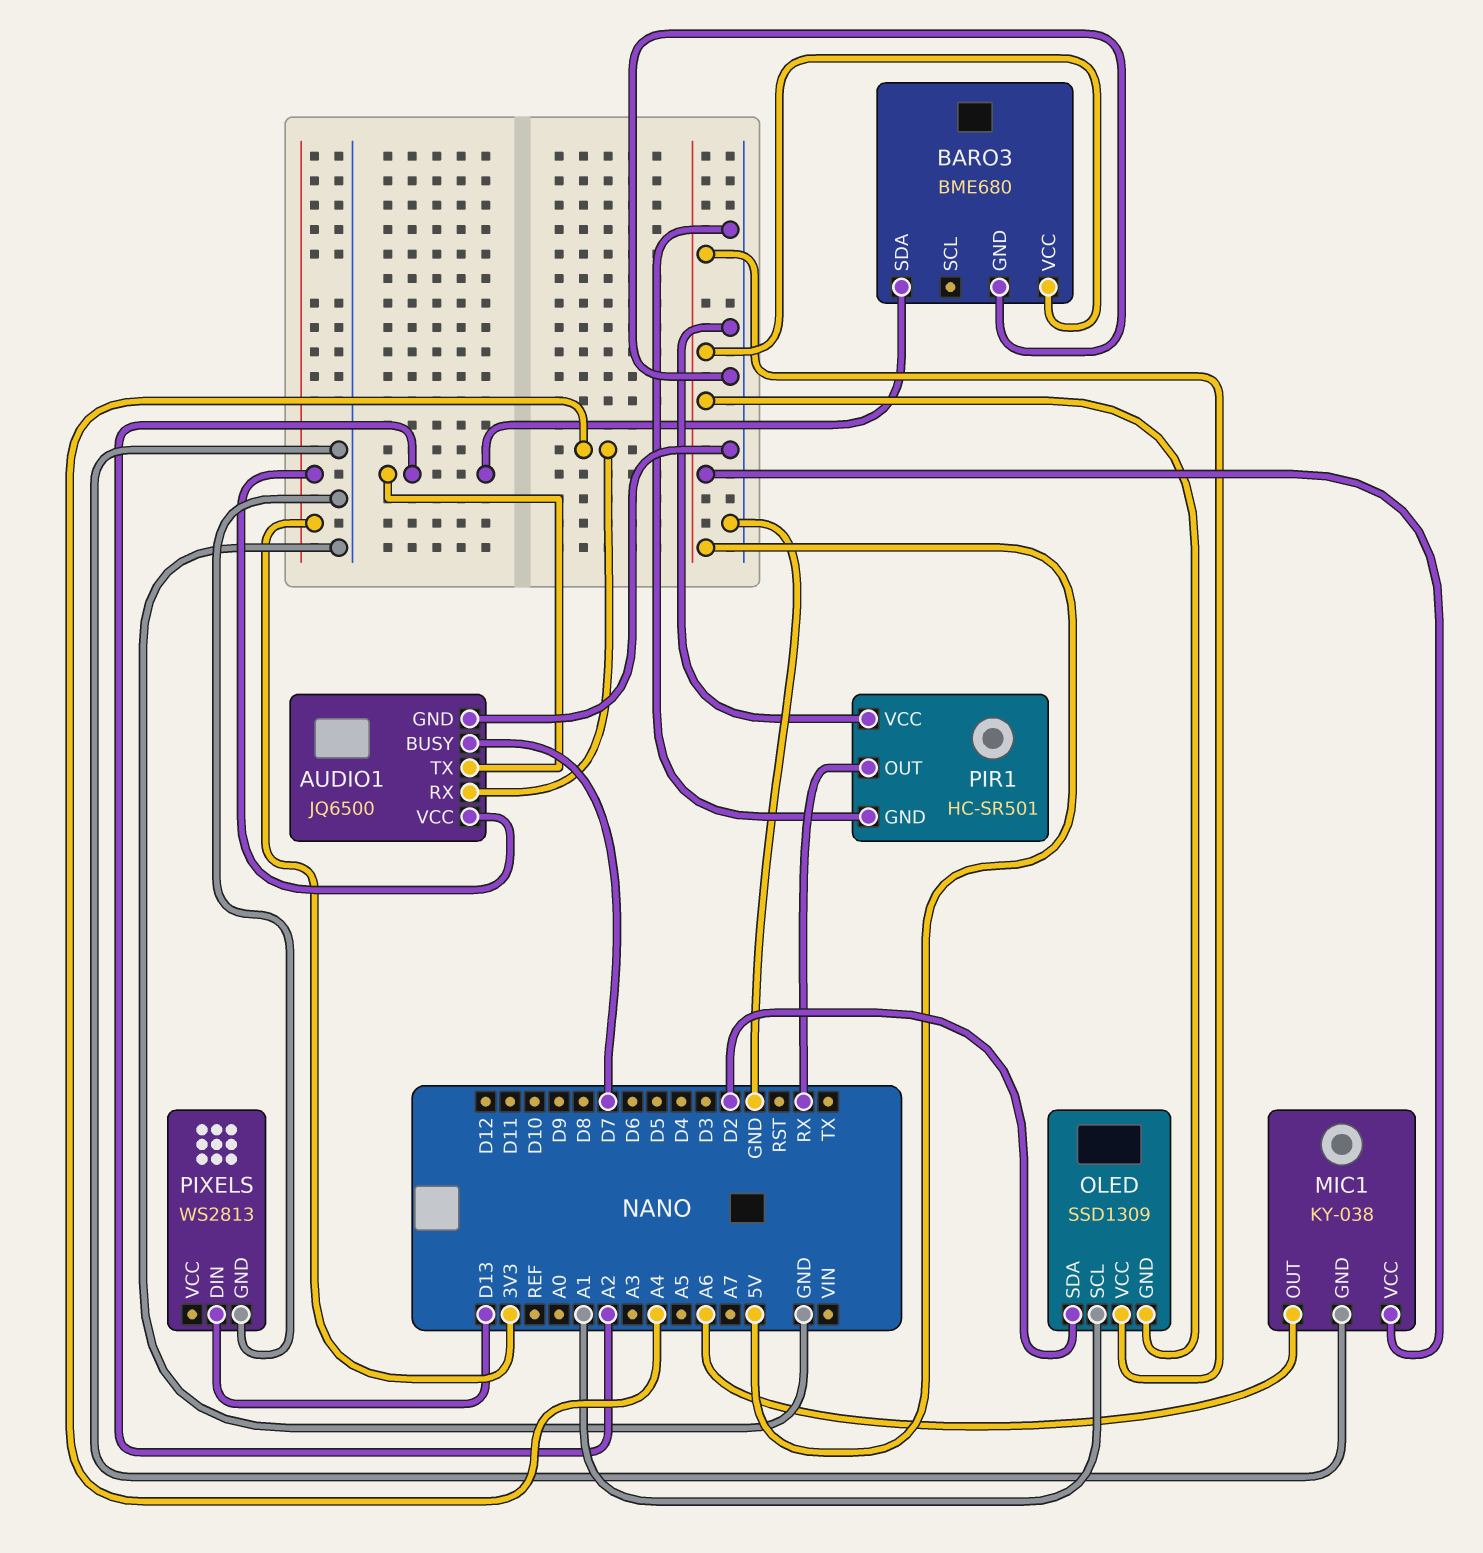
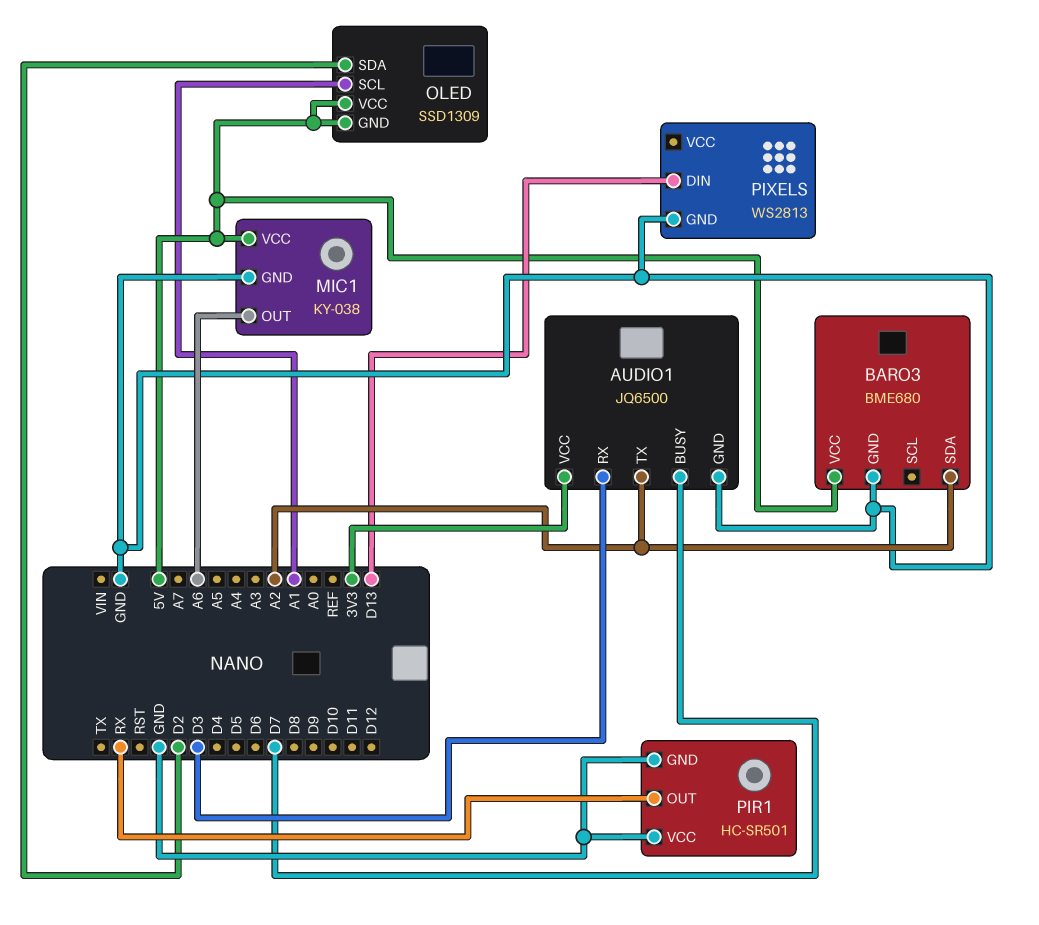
AUDIO1 pin RX: A4 -> D3

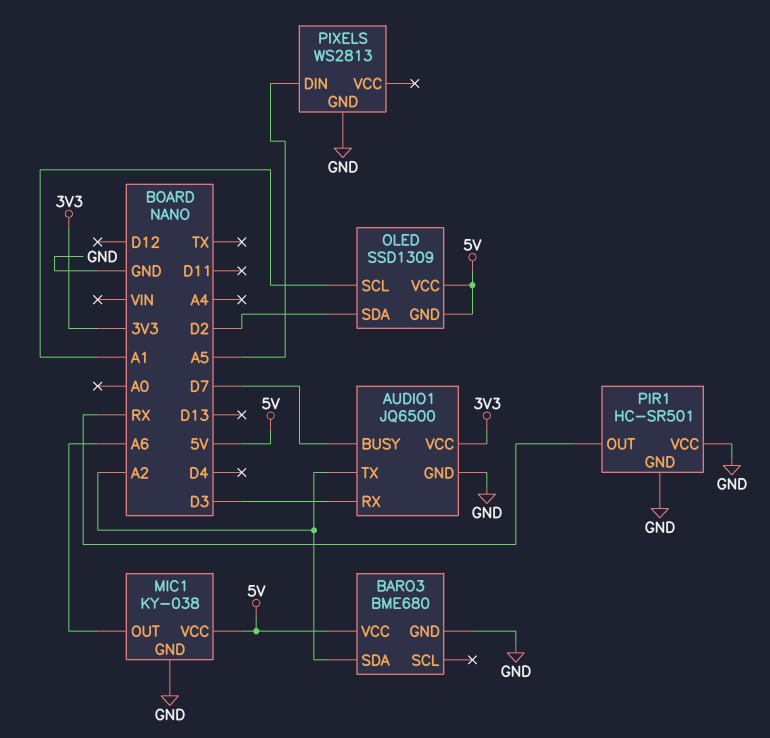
PIXELS pin DIN: D13 -> A5

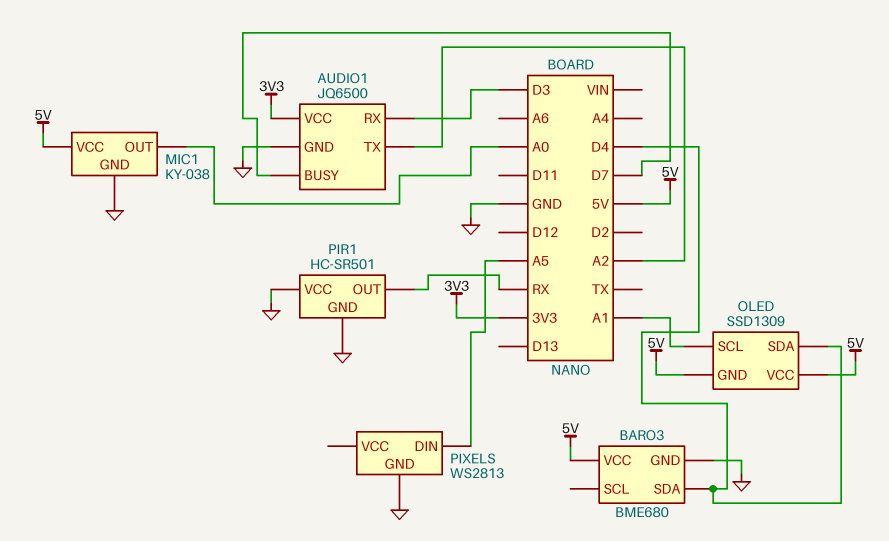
BARO3 pin SDA: A2 -> D4
MIC1 pin OUT: A6 -> A0
OLED pin SDA: D2 -> D4

